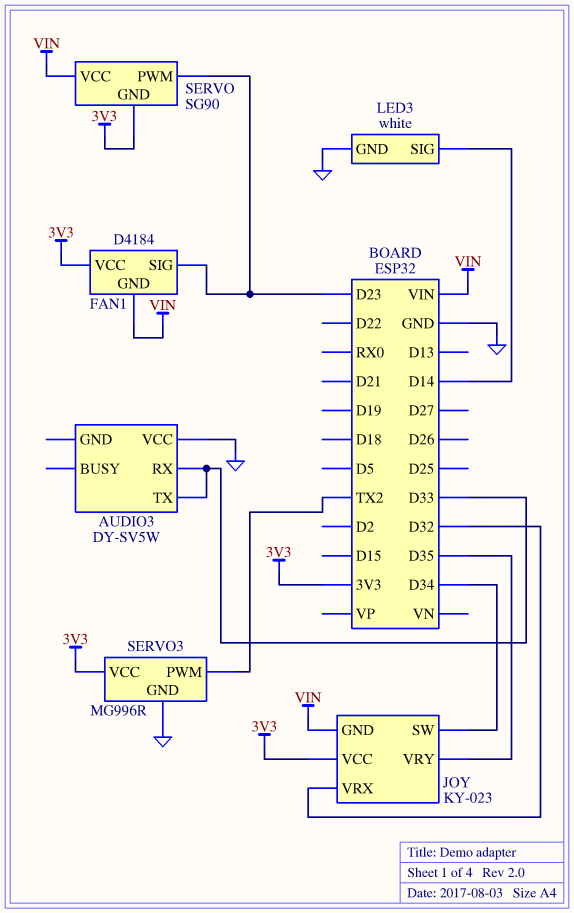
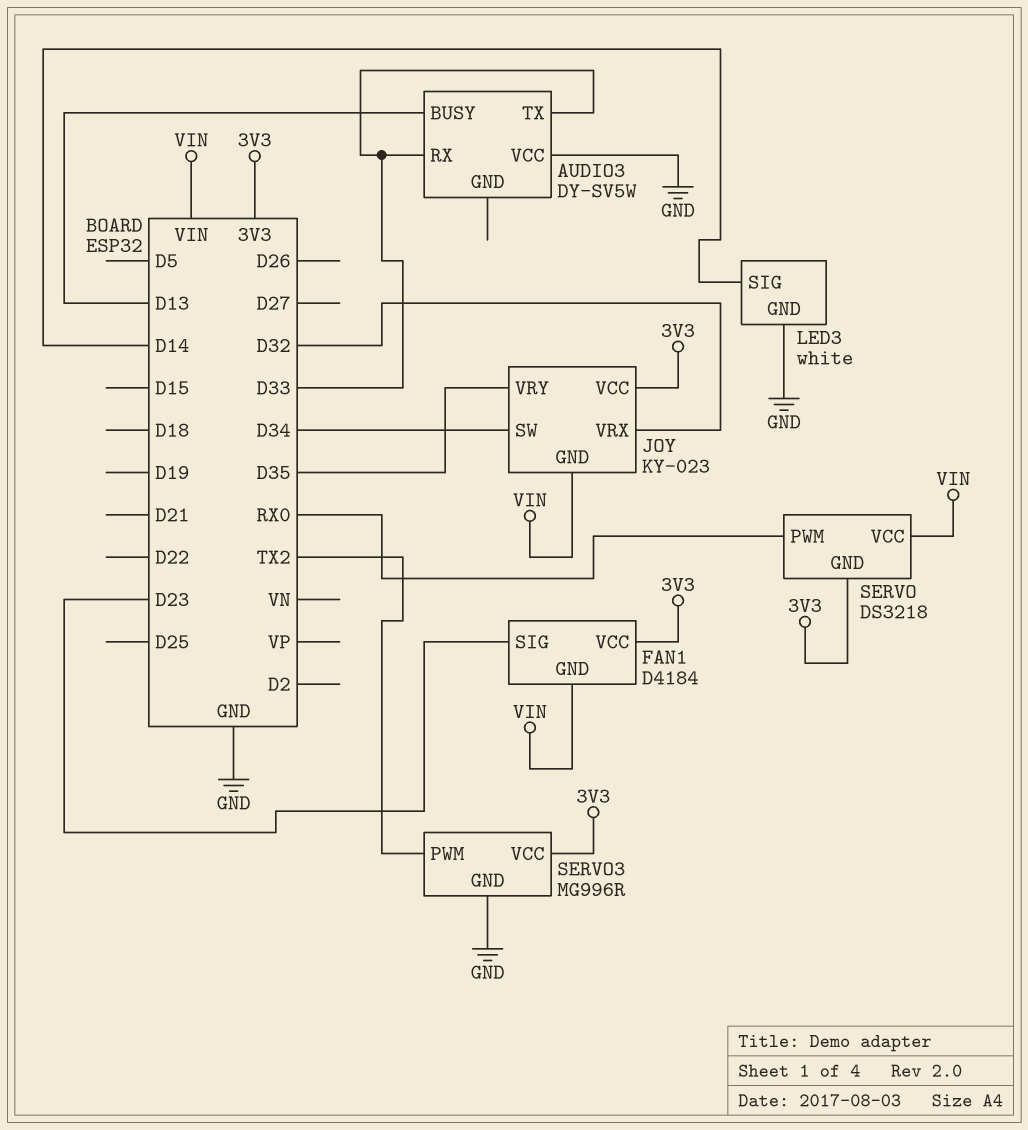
AUDIO3 pin BUSY: none -> D13
SERVO: SG90 -> DS3218
SERVO pin PWM: D23 -> RX0

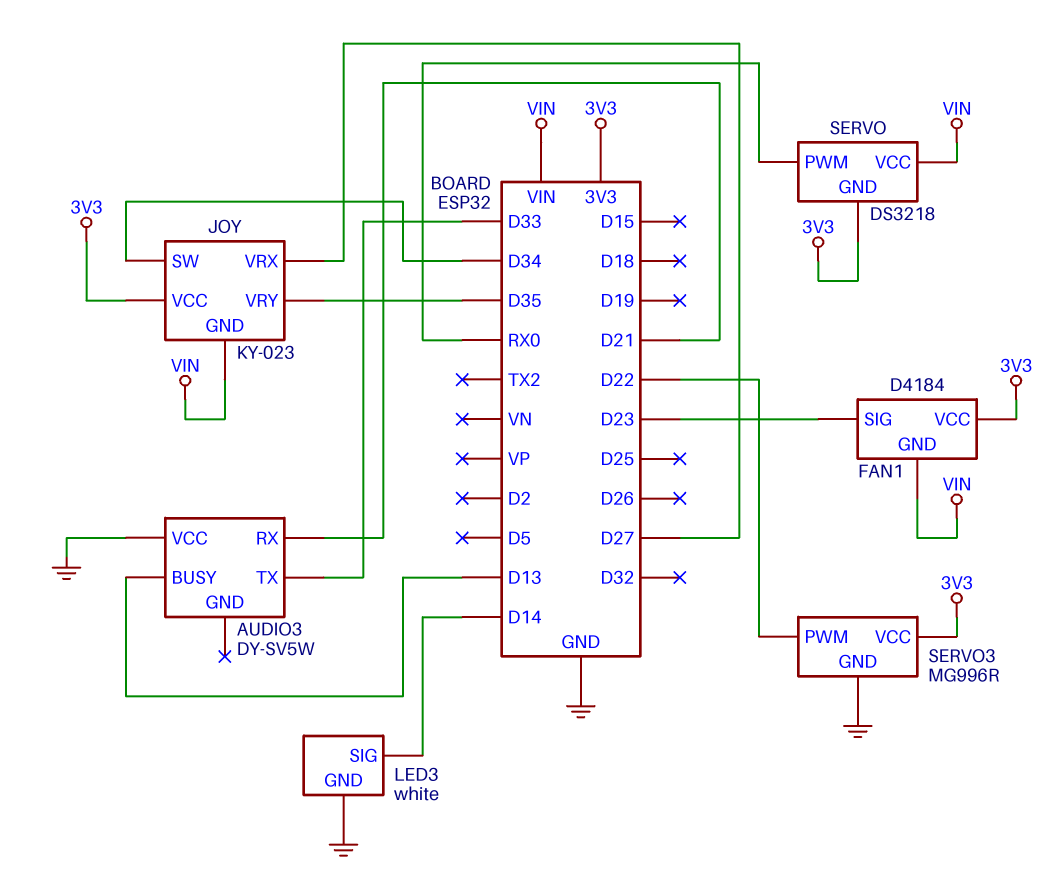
AUDIO3 pin RX: D33 -> D21
JOY pin VRX: D32 -> D27
SERVO3 pin PWM: TX2 -> D22

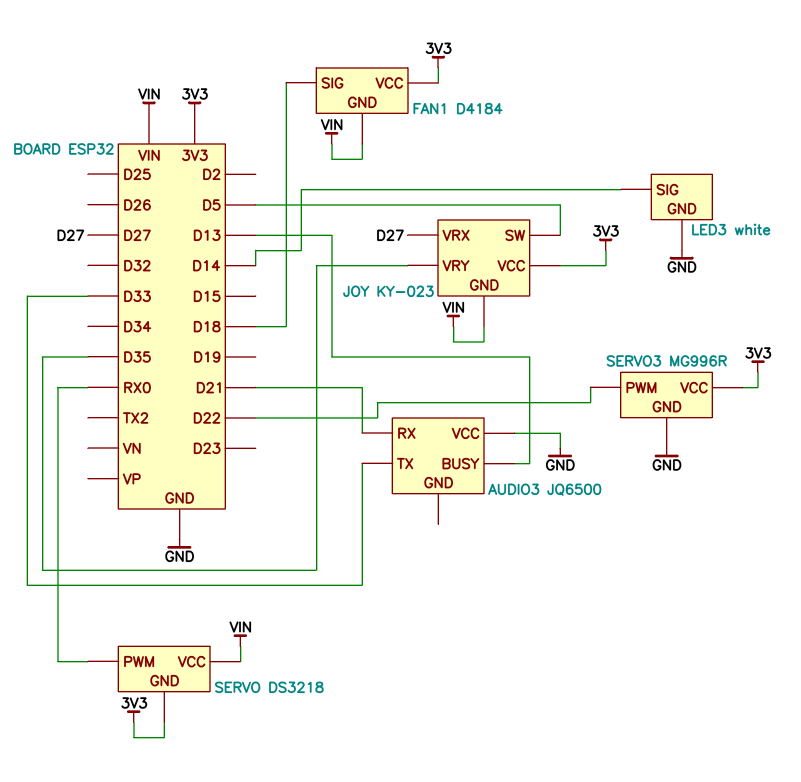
AUDIO3: DY-SV5W -> JQ6500
FAN1 pin SIG: D23 -> D18
JOY pin SW: D34 -> D5

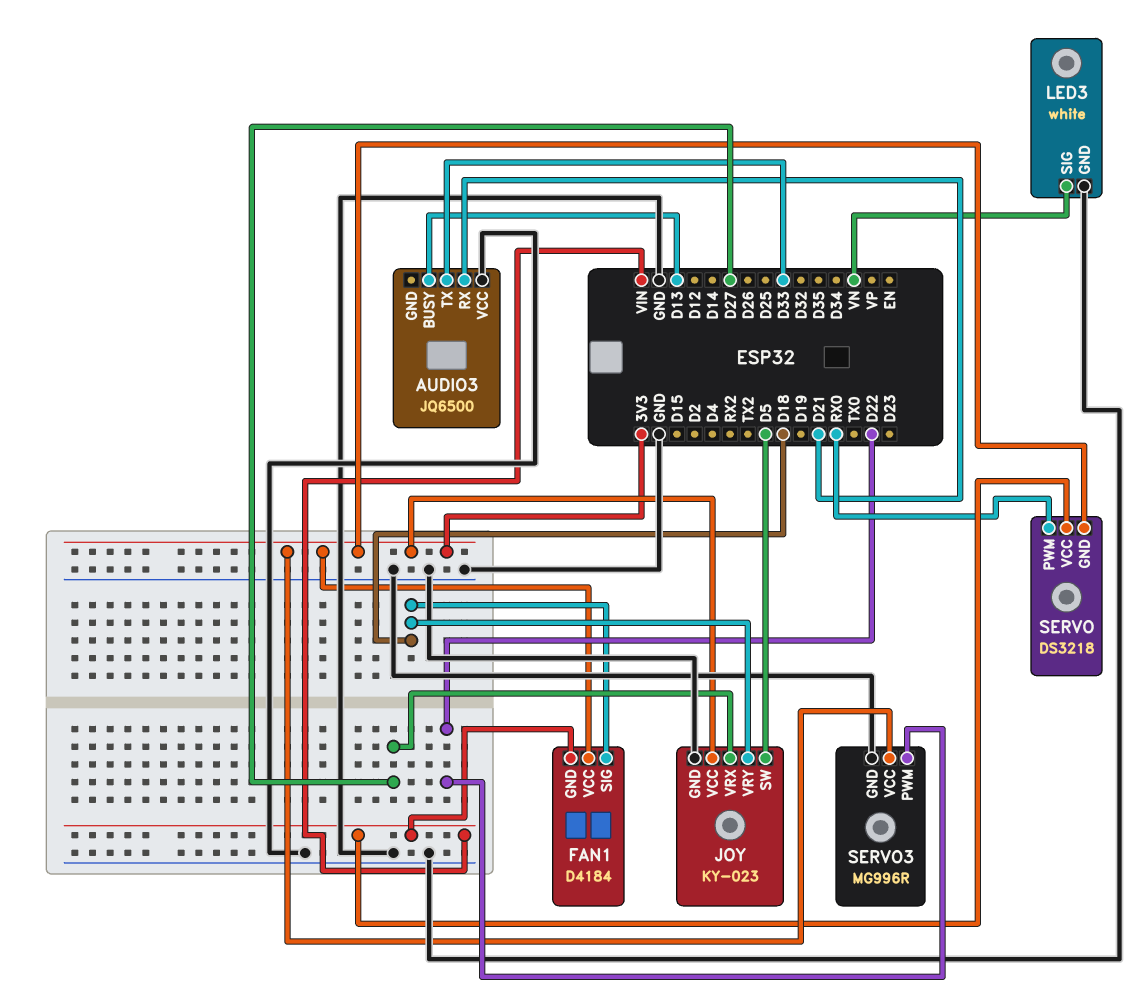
JOY pin GND: VIN -> GND
JOY pin VRY: D35 -> D18
LED3 pin SIG: D14 -> VN

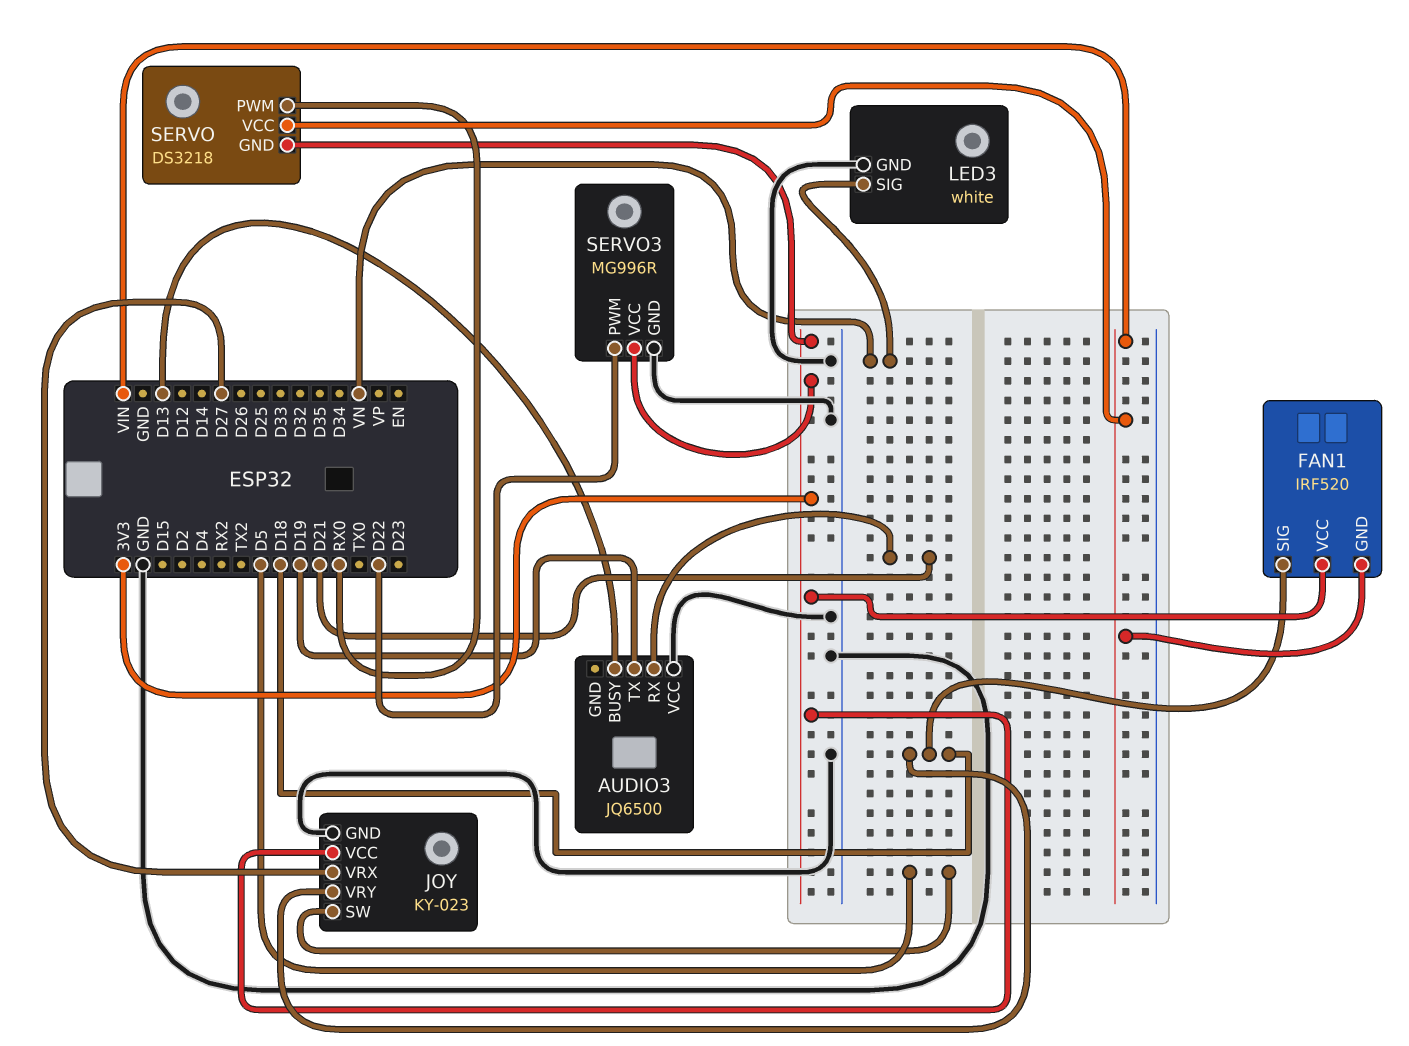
AUDIO3 pin TX: D33 -> D19
FAN1: D4184 -> IRF520

